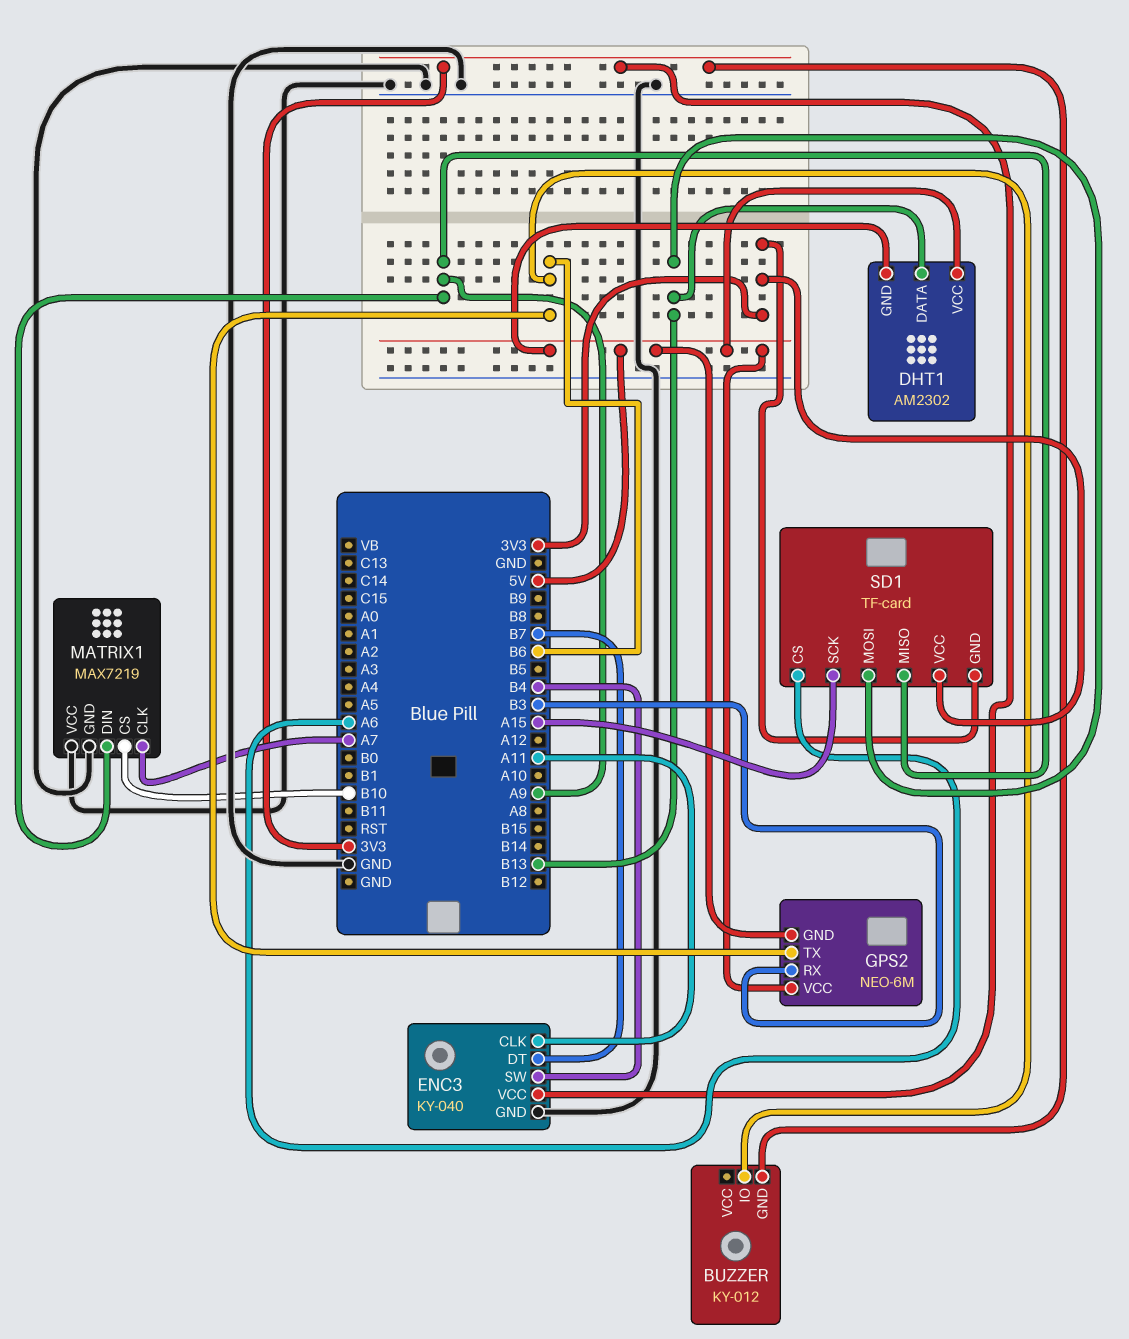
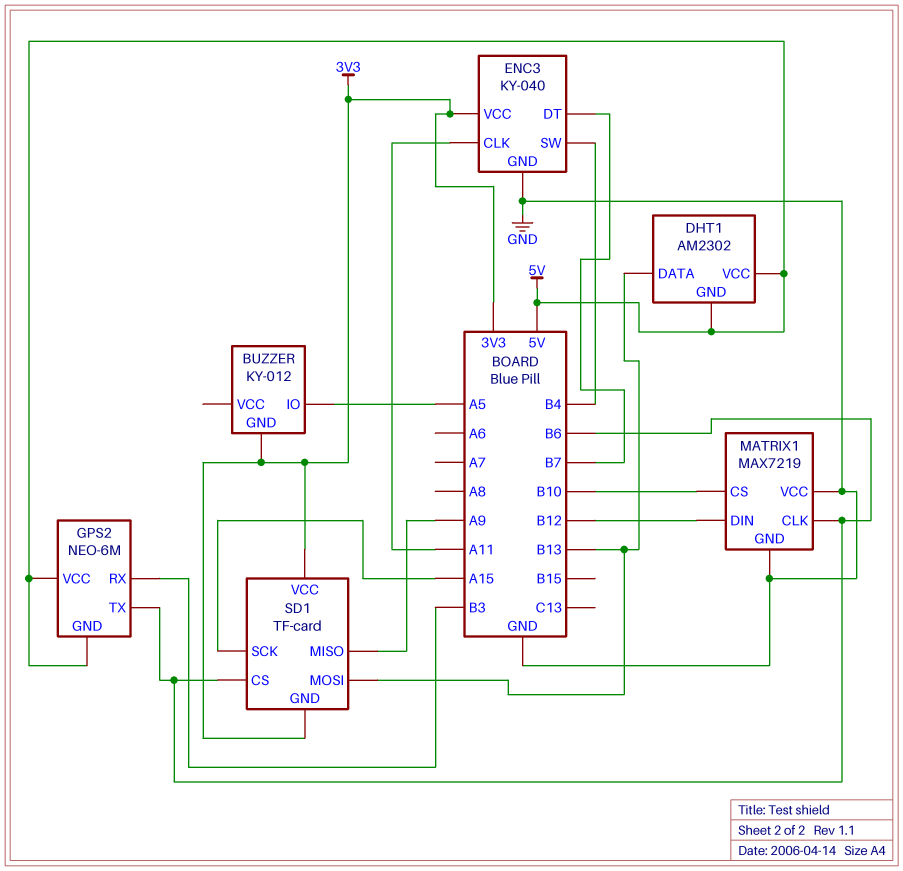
BUZZER pin IO: B6 -> A5
MATRIX1 pin CLK: A7 -> B6
MATRIX1 pin DIN: A9 -> B12
SD1 pin CS: A6 -> B6

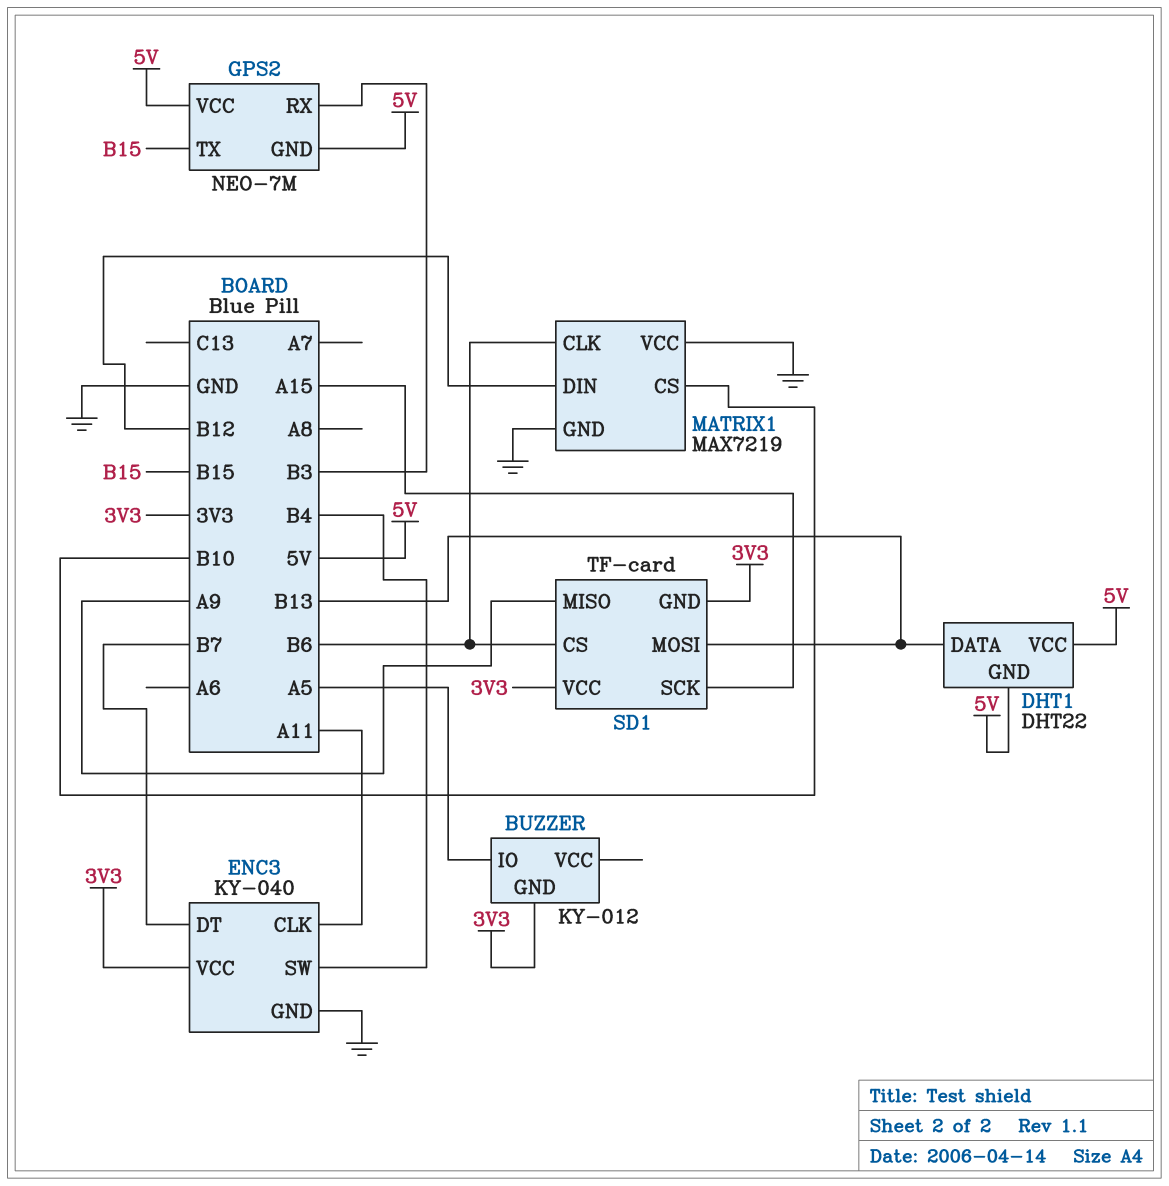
DHT1: AM2302 -> DHT22
GPS2: NEO-6M -> NEO-7M
GPS2 pin TX: B6 -> B15

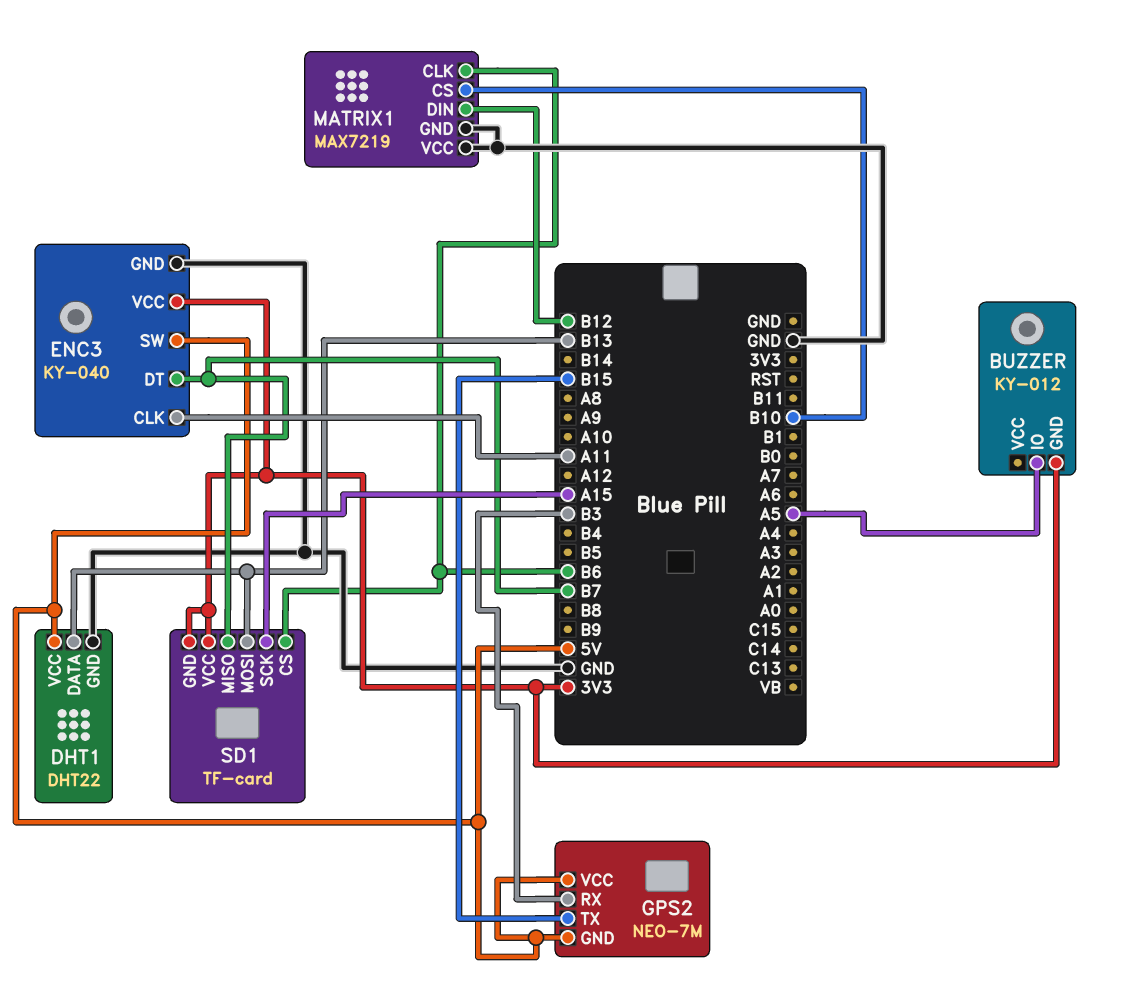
DHT1 pin GND: 5V -> GND
ENC3 pin SW: B4 -> 5V
SD1 pin MISO: A9 -> B7

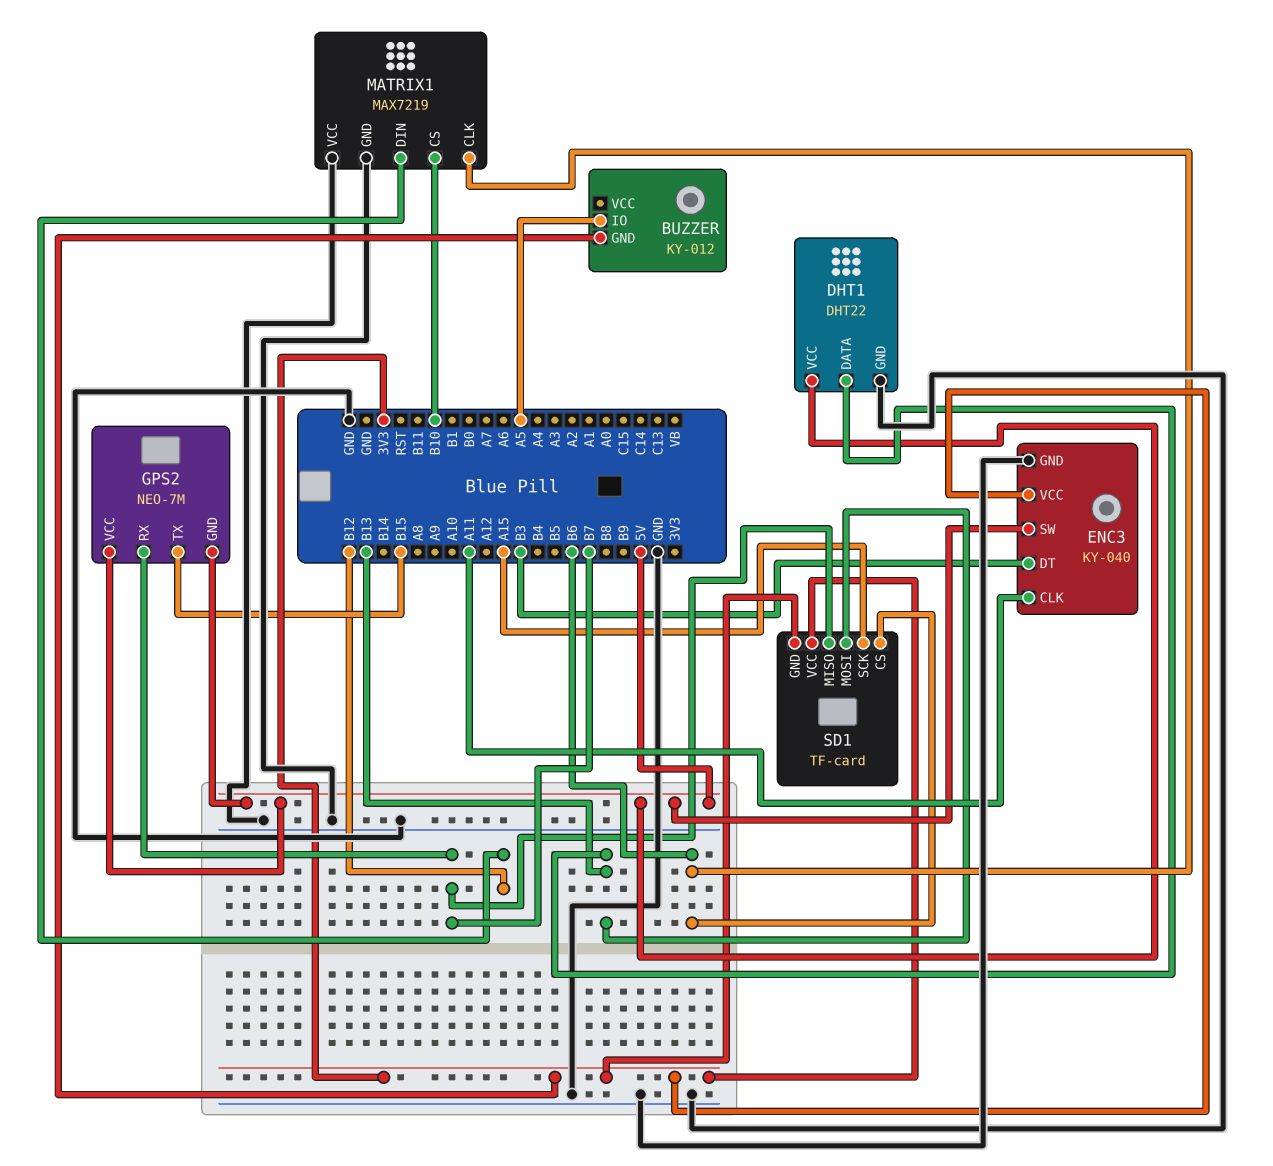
ENC3 pin DT: B7 -> B3
GPS2 pin RX: B3 -> B7

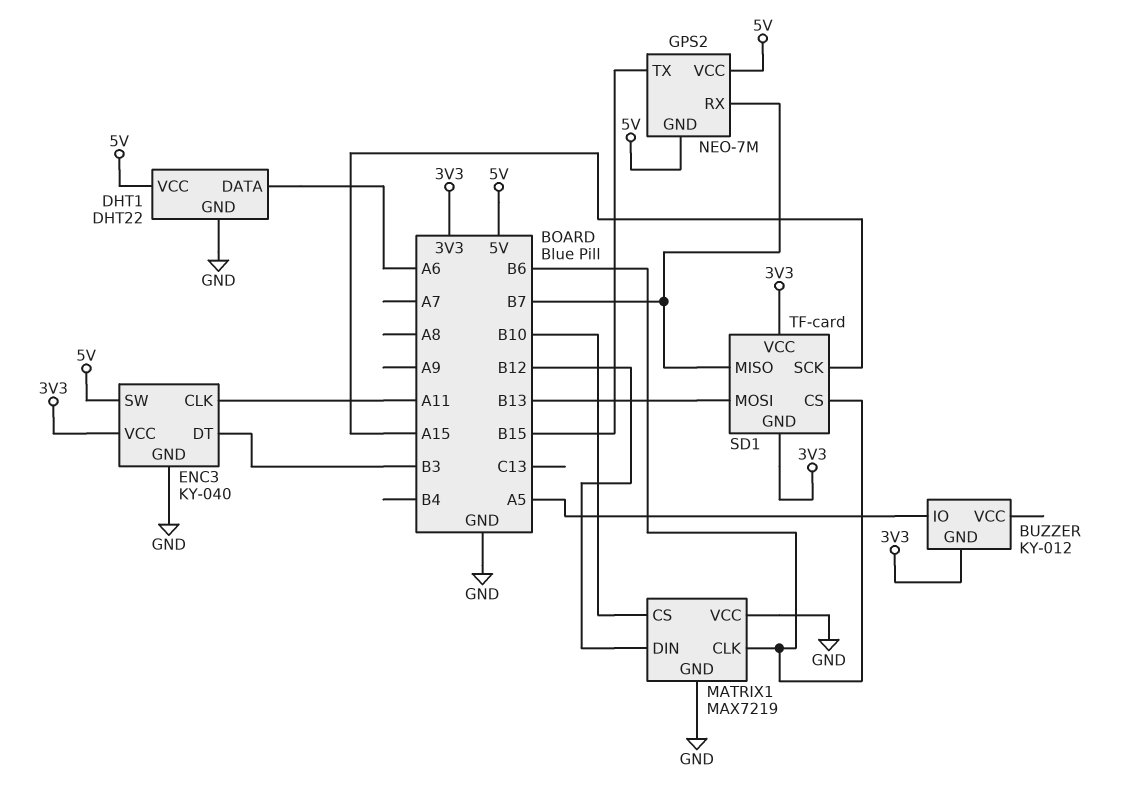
DHT1 pin DATA: B13 -> A6

